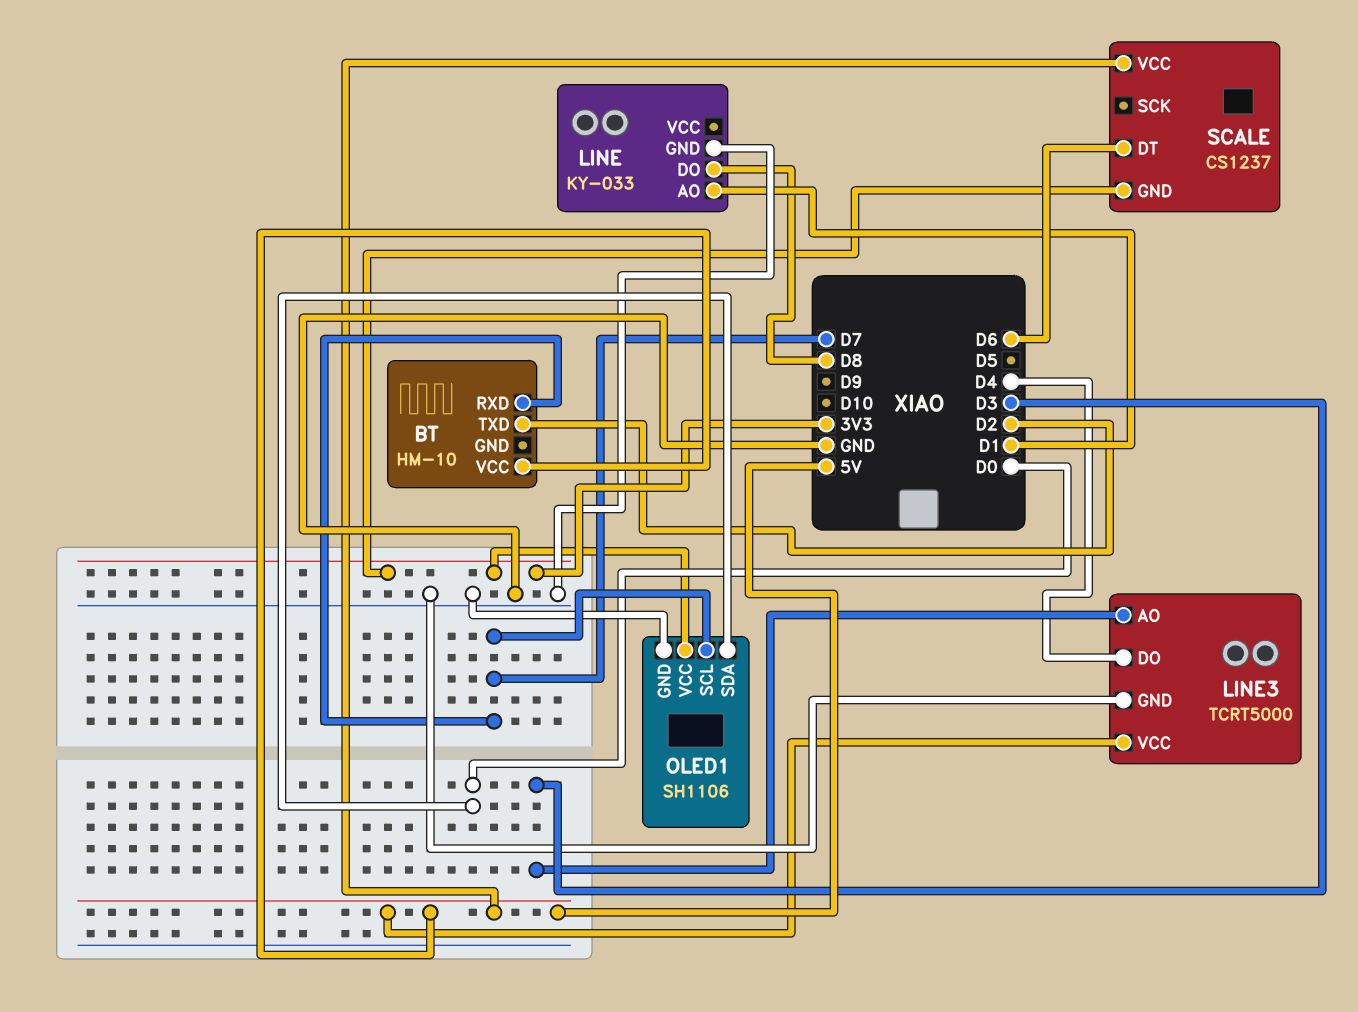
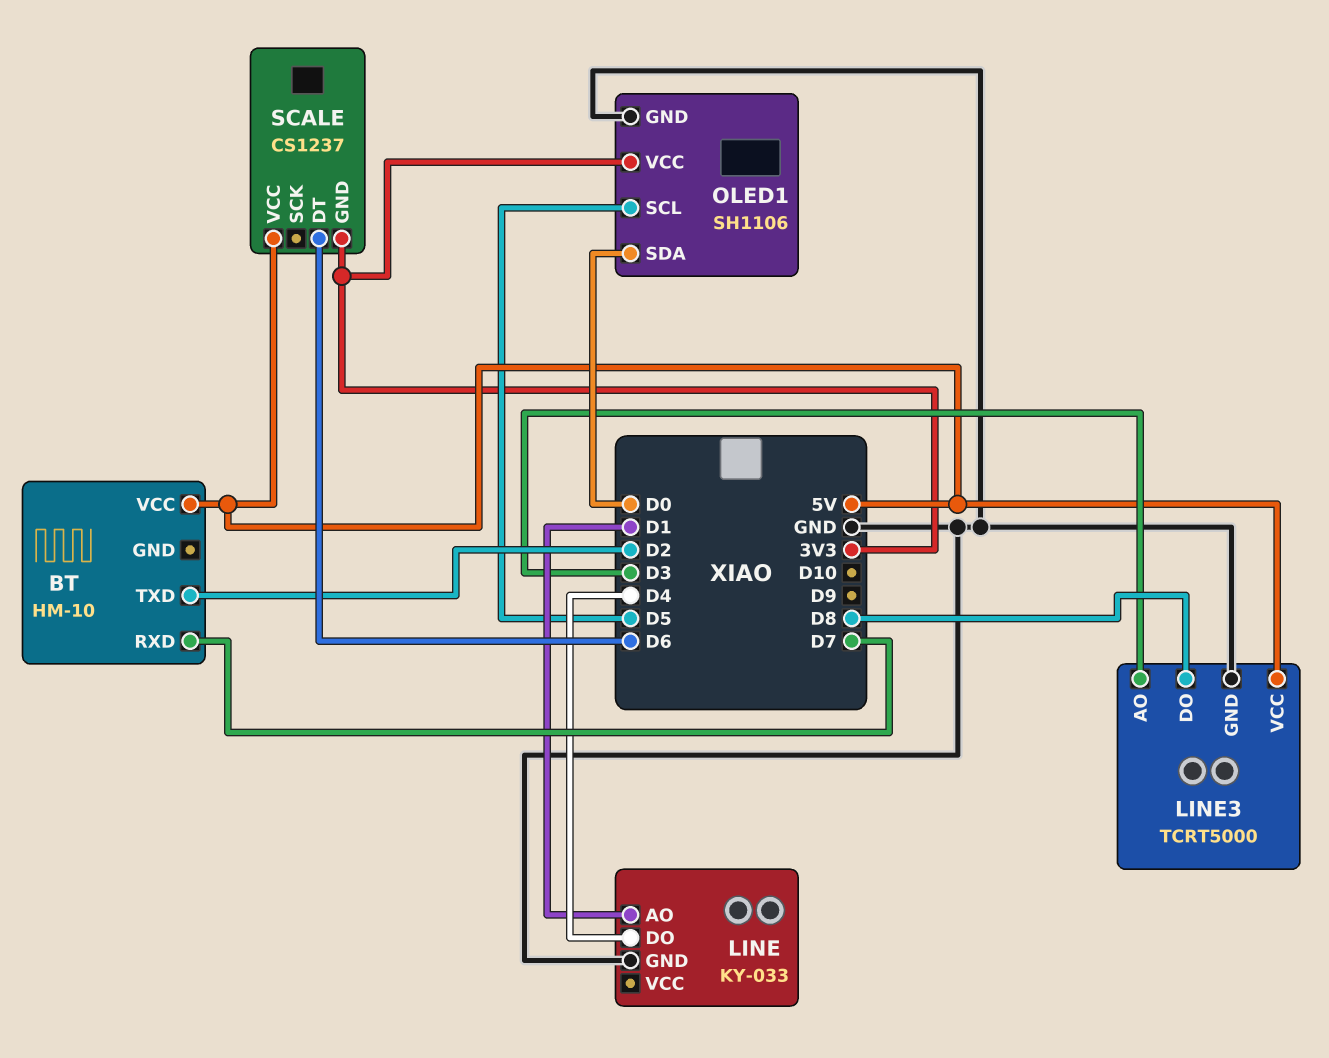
LINE pin DO: D8 -> D4
LINE3 pin DO: D4 -> D8
OLED1 pin SCL: D7 -> D5

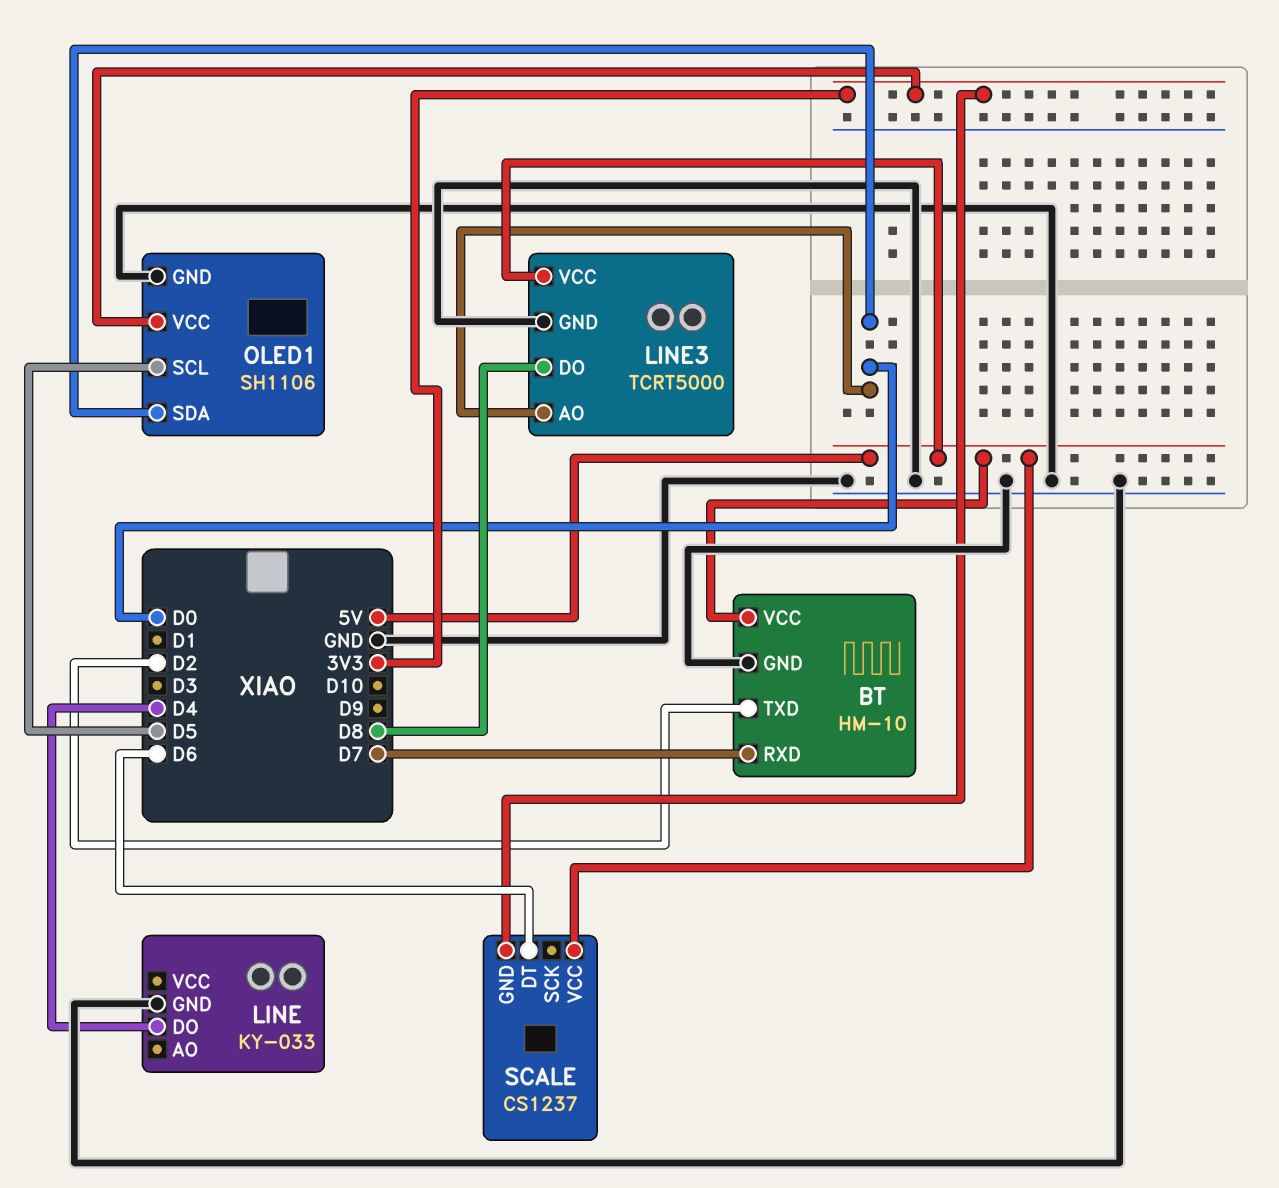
BT pin GND: none -> GND
LINE pin AO: D1 -> none
LINE3 pin AO: D3 -> D0

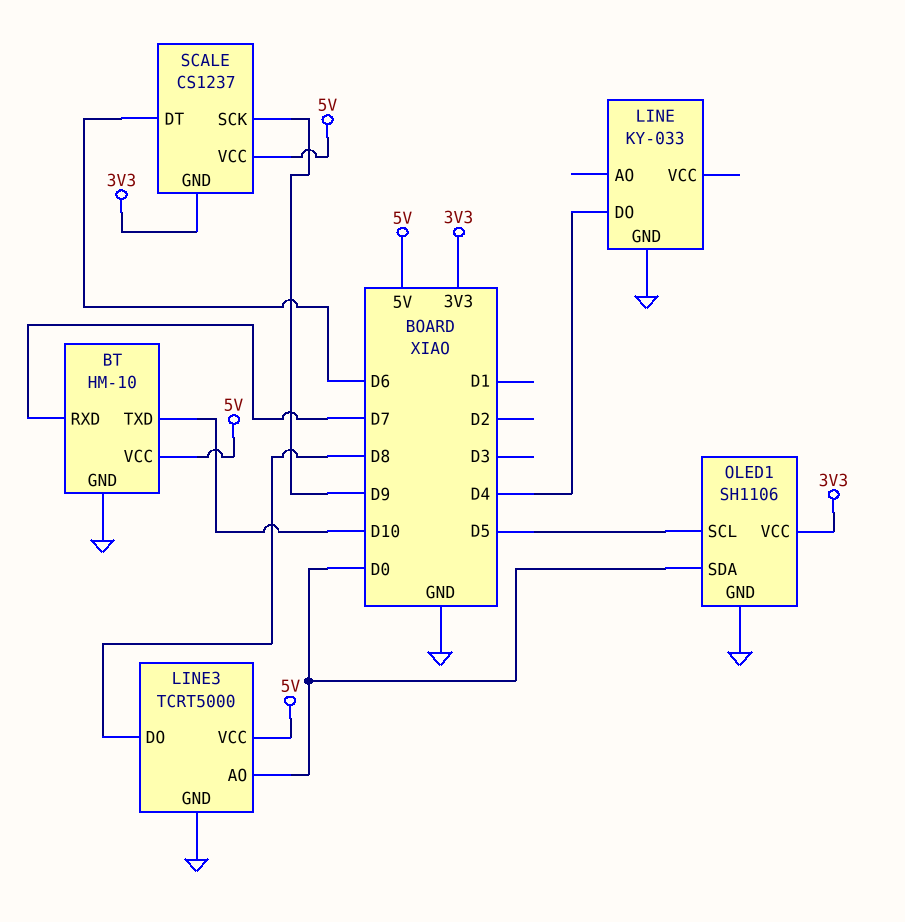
BT pin TXD: D2 -> D10
SCALE pin SCK: none -> D9

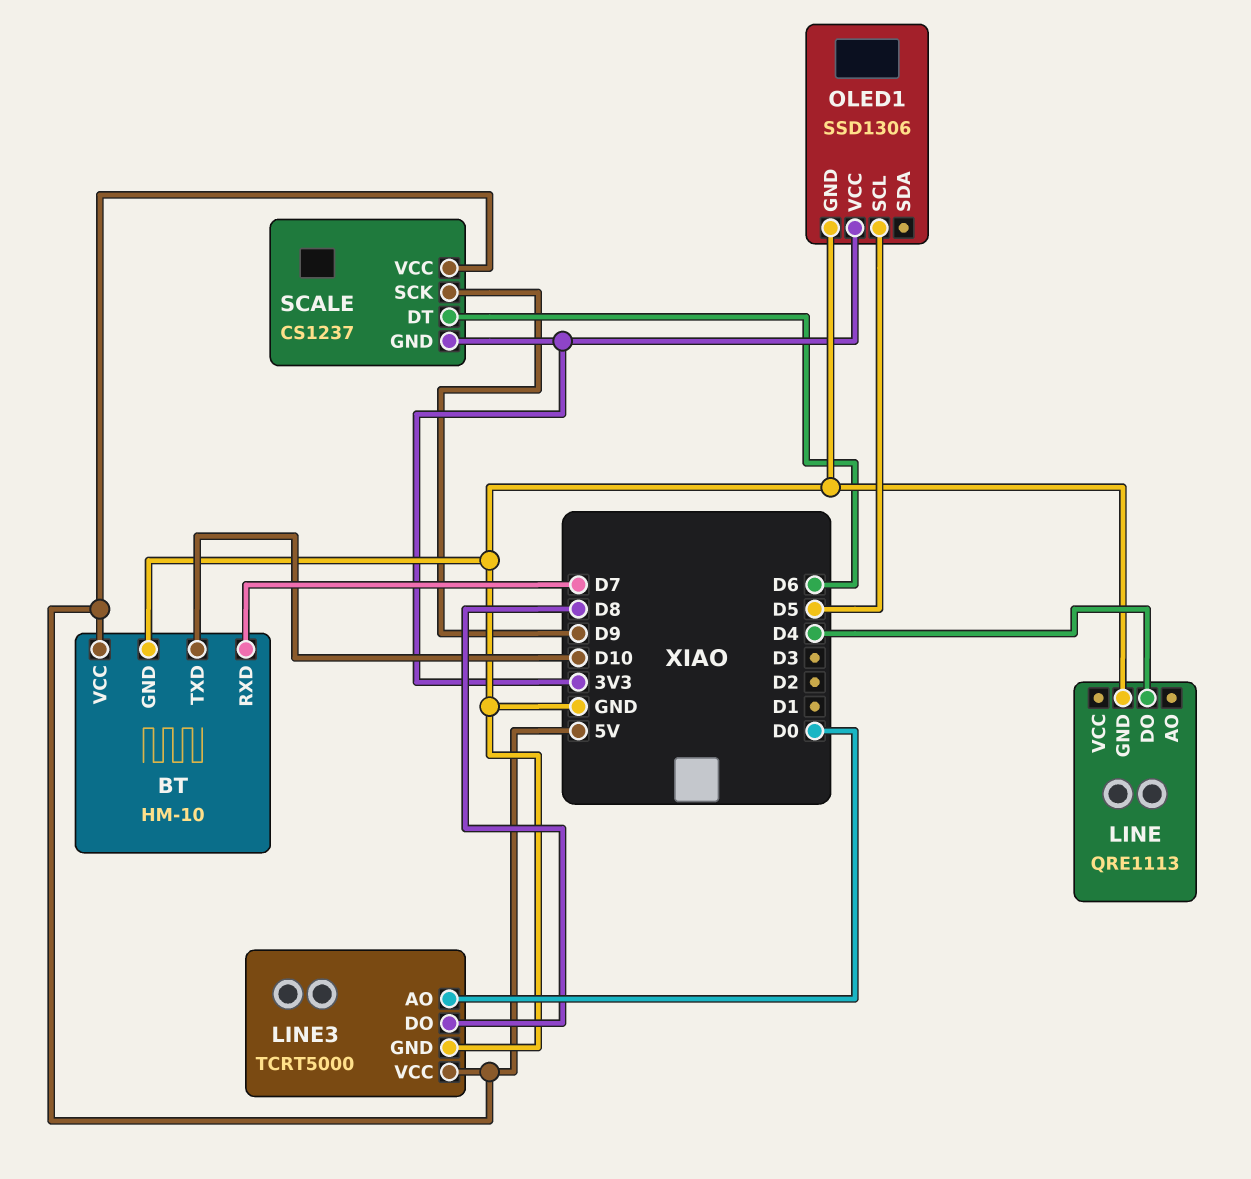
LINE: KY-033 -> QRE1113
OLED1: SH1106 -> SSD1306
OLED1 pin SDA: D0 -> none

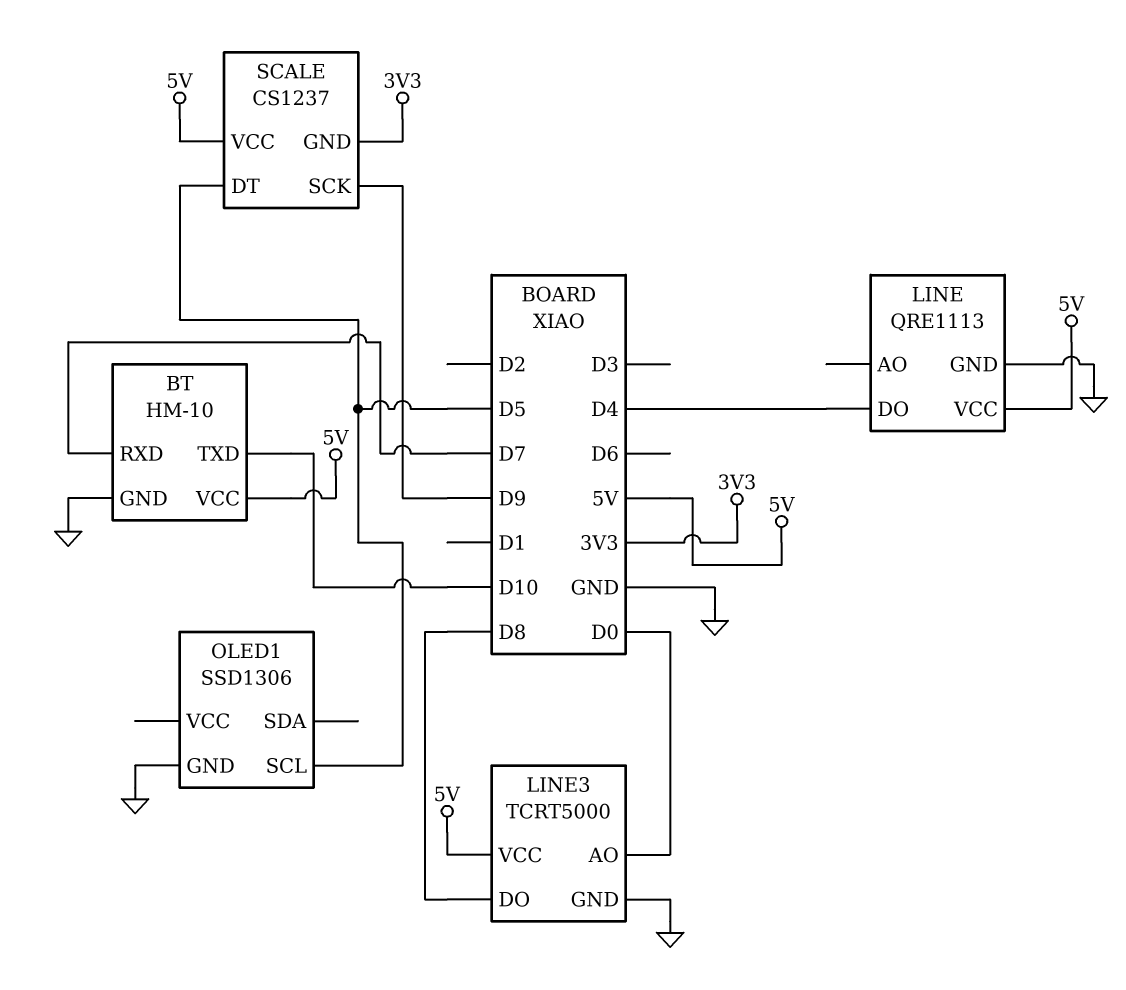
LINE pin VCC: none -> 5V
OLED1 pin VCC: 3V3 -> none
SCALE pin DT: D6 -> D5

